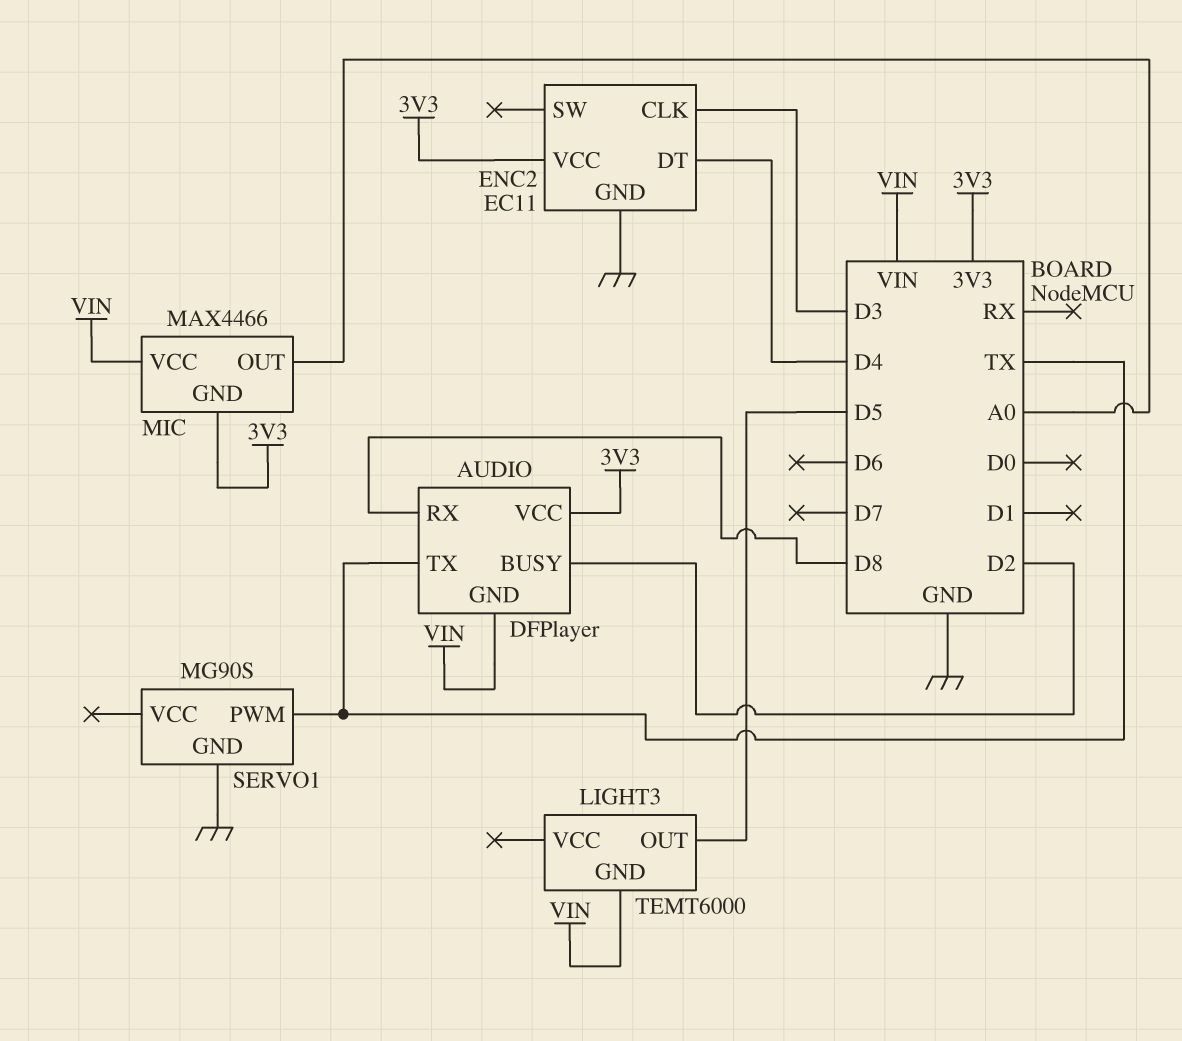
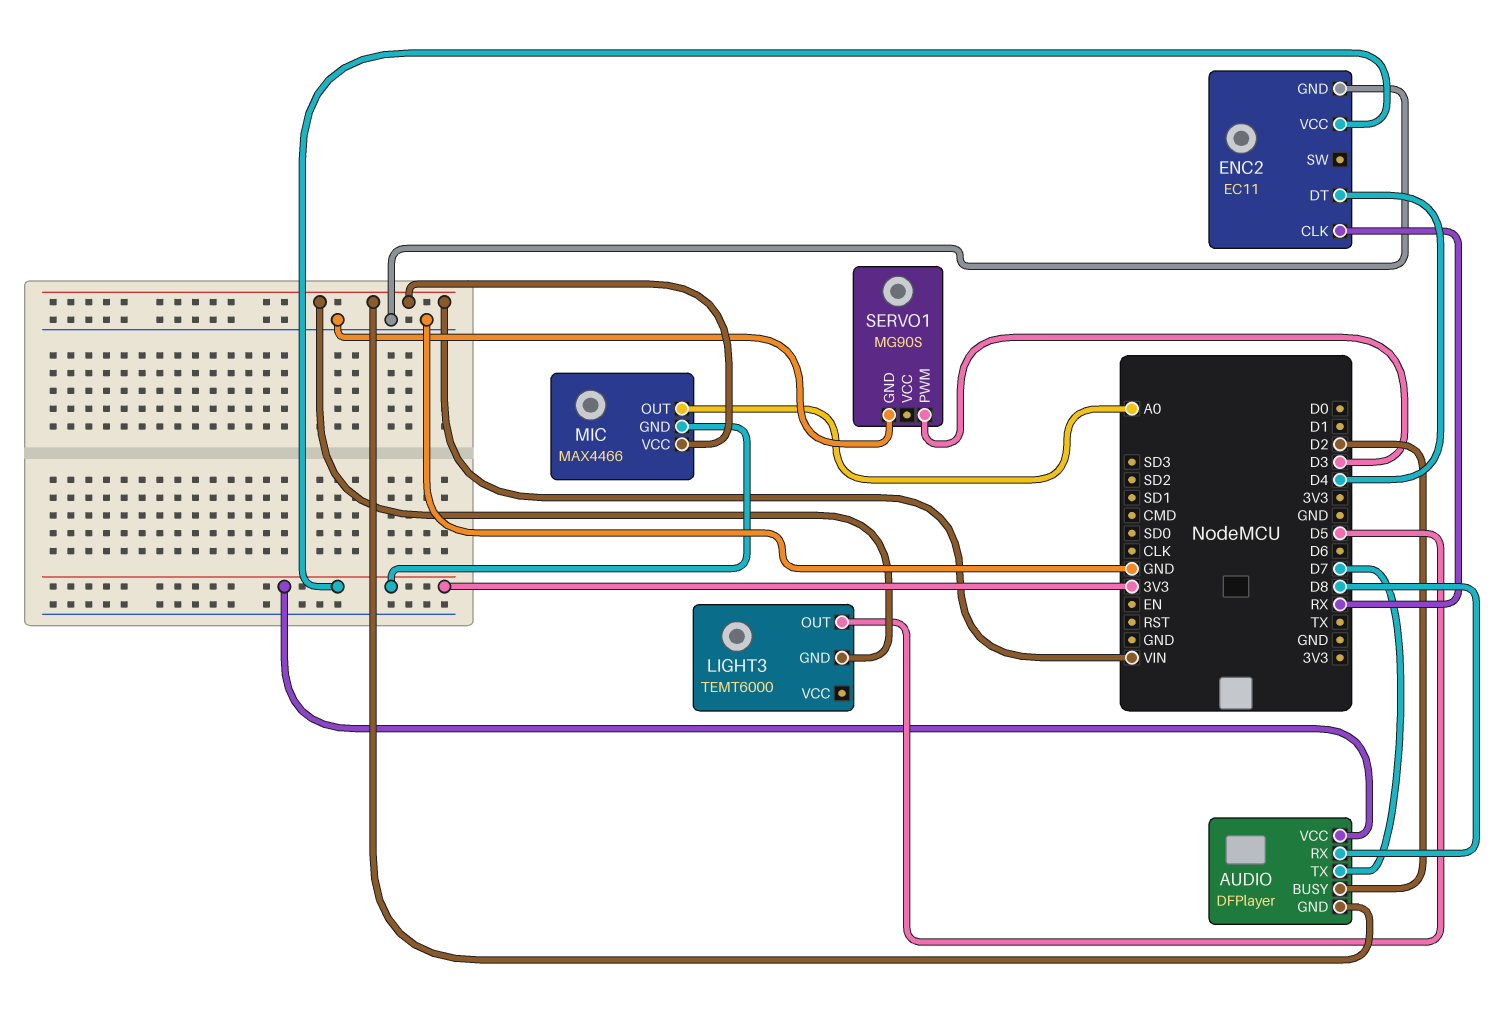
AUDIO pin TX: TX -> D7
ENC2 pin CLK: D3 -> RX
SERVO1 pin PWM: TX -> D3

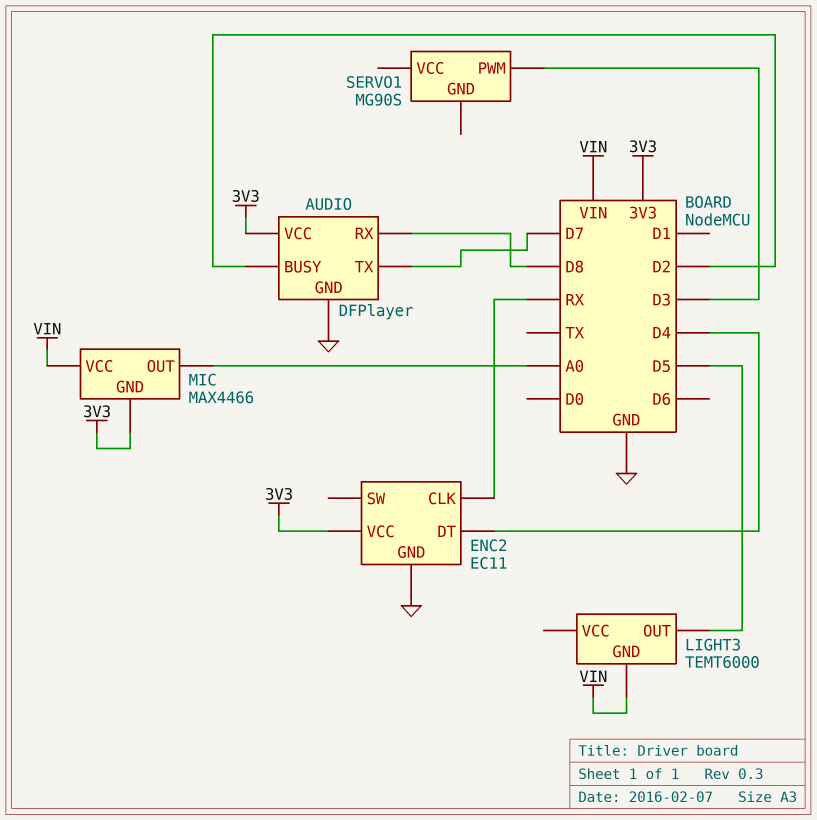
AUDIO pin GND: VIN -> GND
SERVO1 pin GND: GND -> none

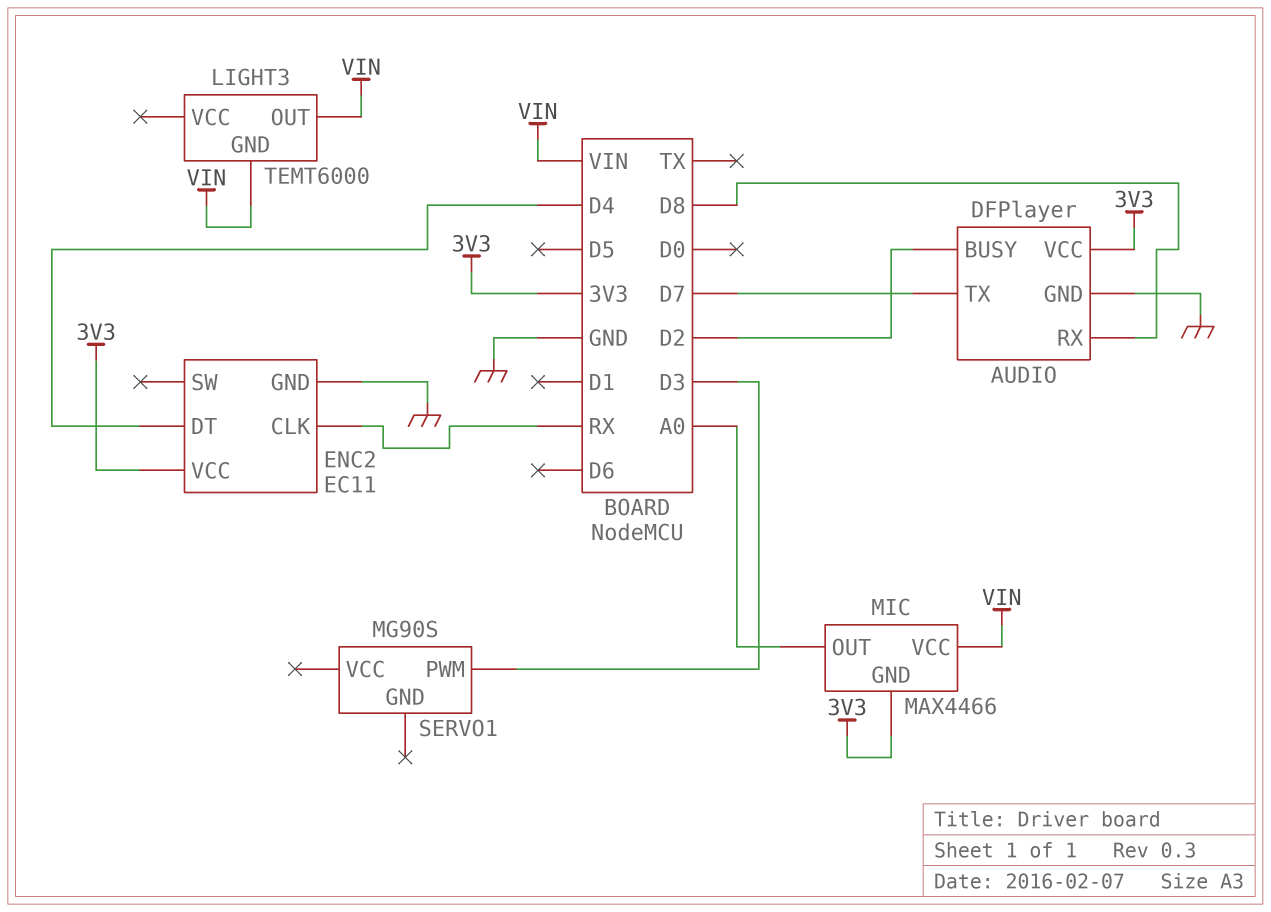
LIGHT3 pin OUT: D5 -> VIN

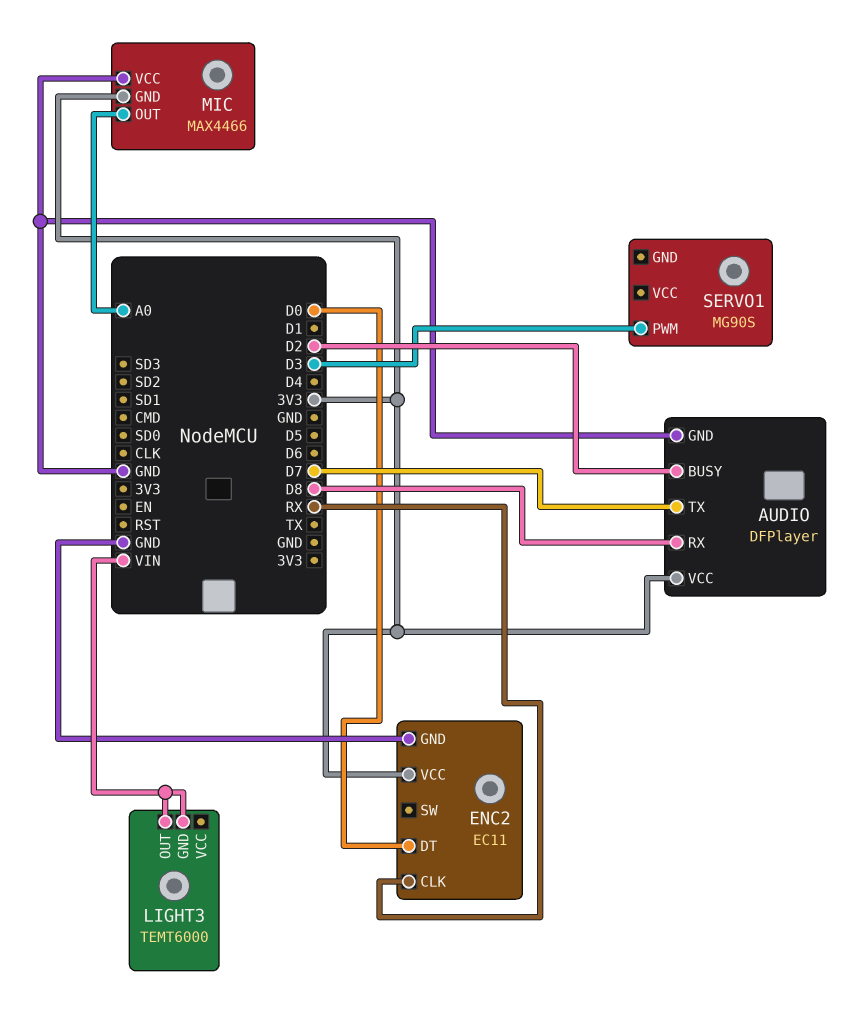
ENC2 pin DT: D4 -> D0
MIC pin VCC: VIN -> GND

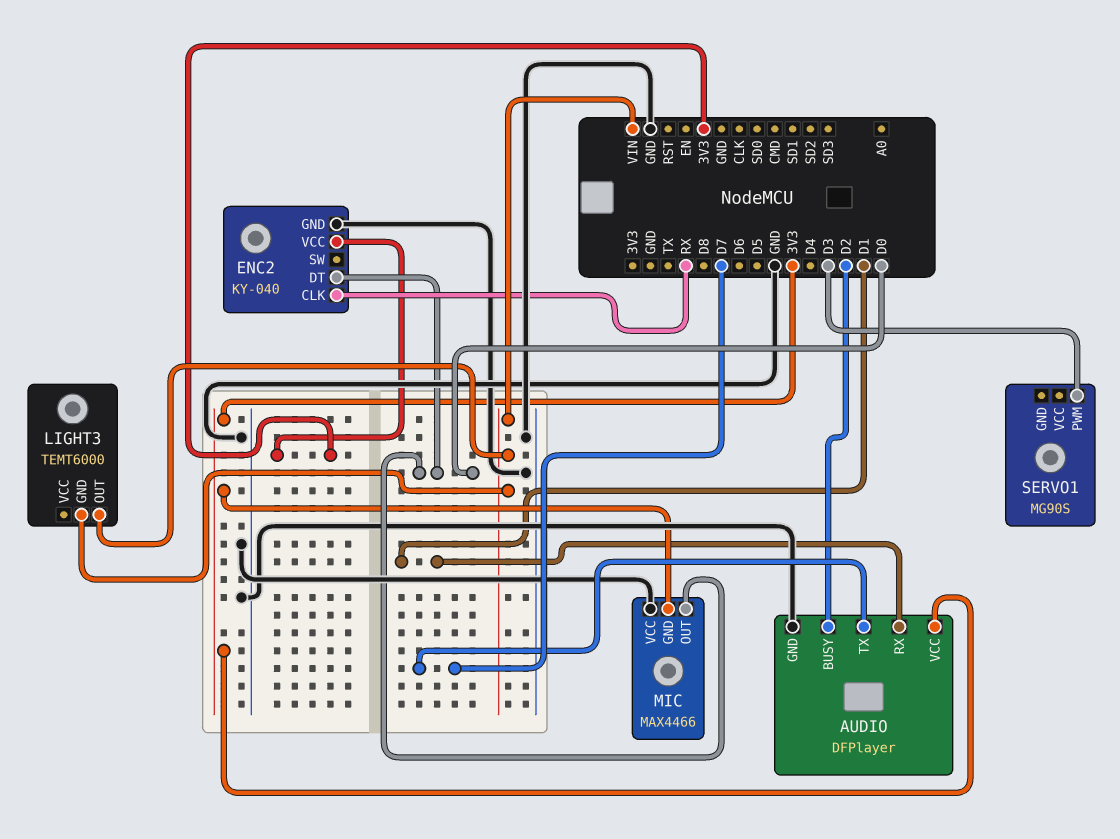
AUDIO pin RX: D8 -> D1
ENC2: EC11 -> KY-040
MIC pin OUT: A0 -> D0

